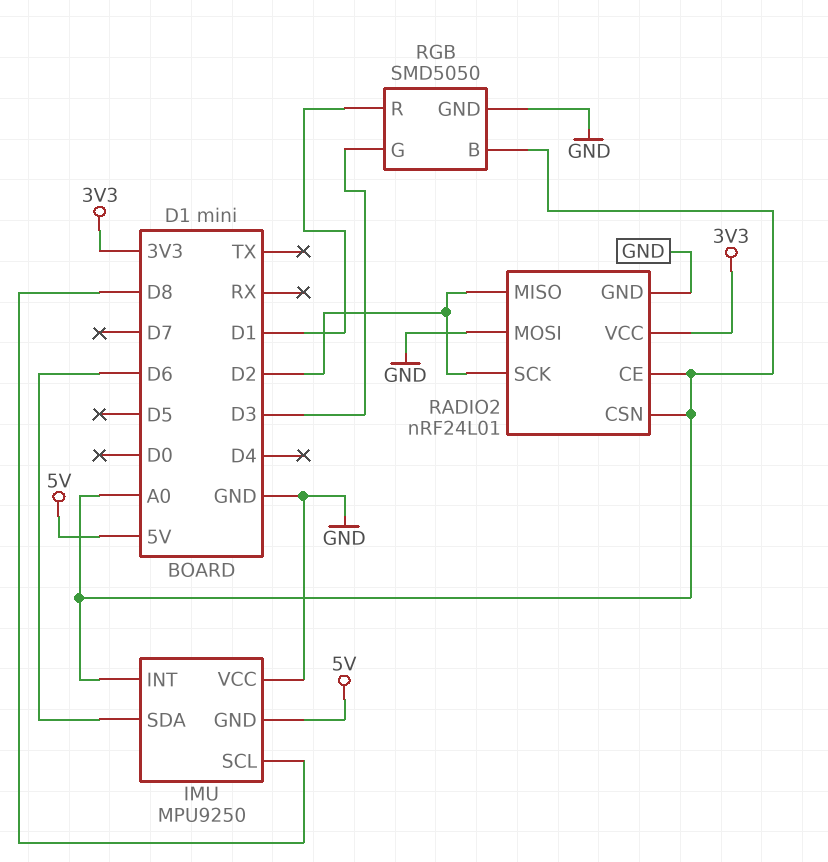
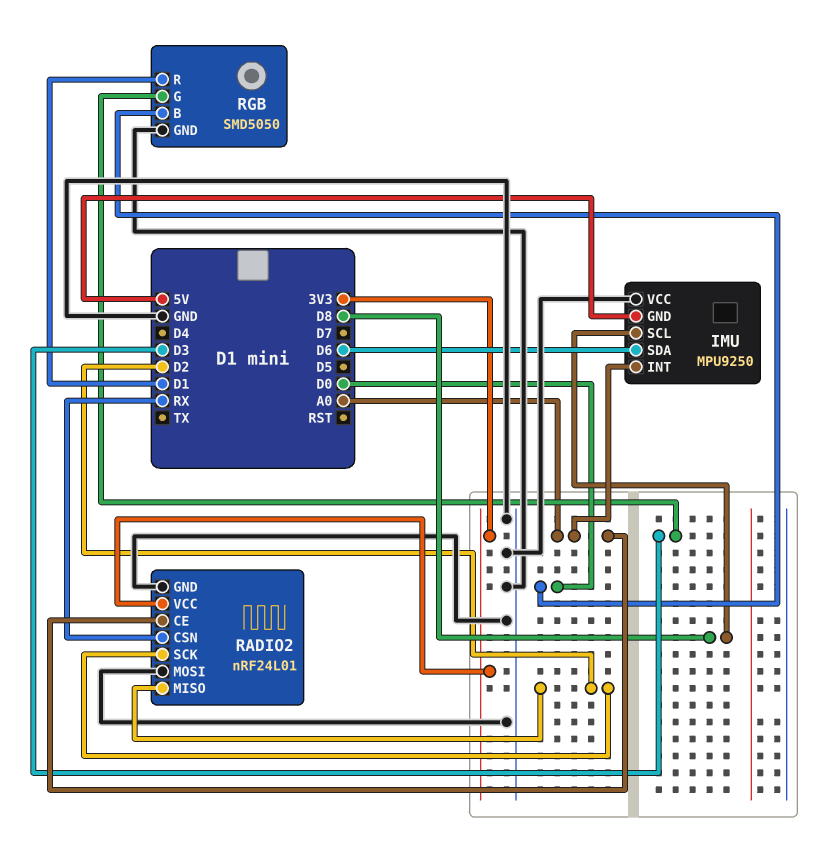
RADIO2 pin CSN: A0 -> RX
RGB pin B: A0 -> D0

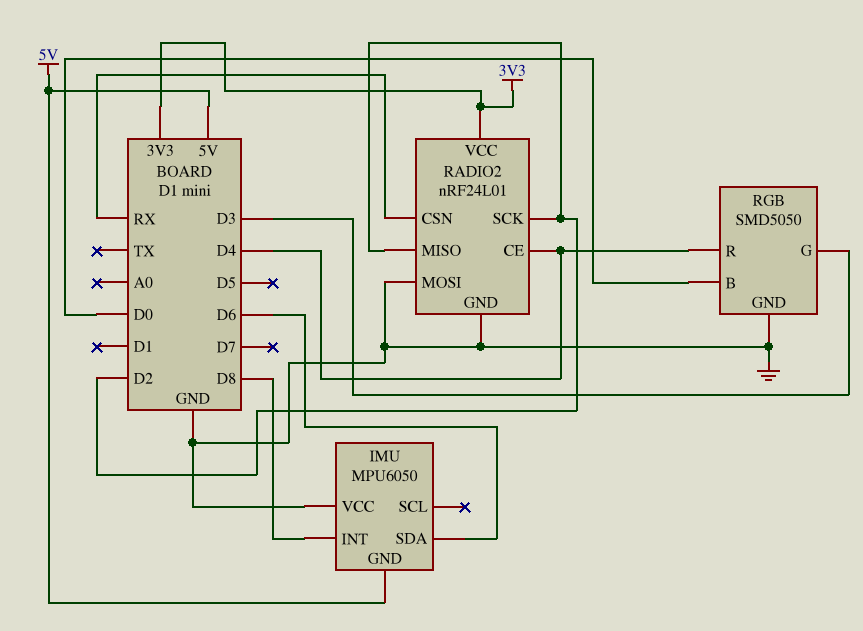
IMU: MPU9250 -> MPU6050
IMU pin INT: A0 -> D8
IMU pin SCL: D8 -> none
RADIO2 pin CE: A0 -> D4
RGB pin R: D1 -> D4

